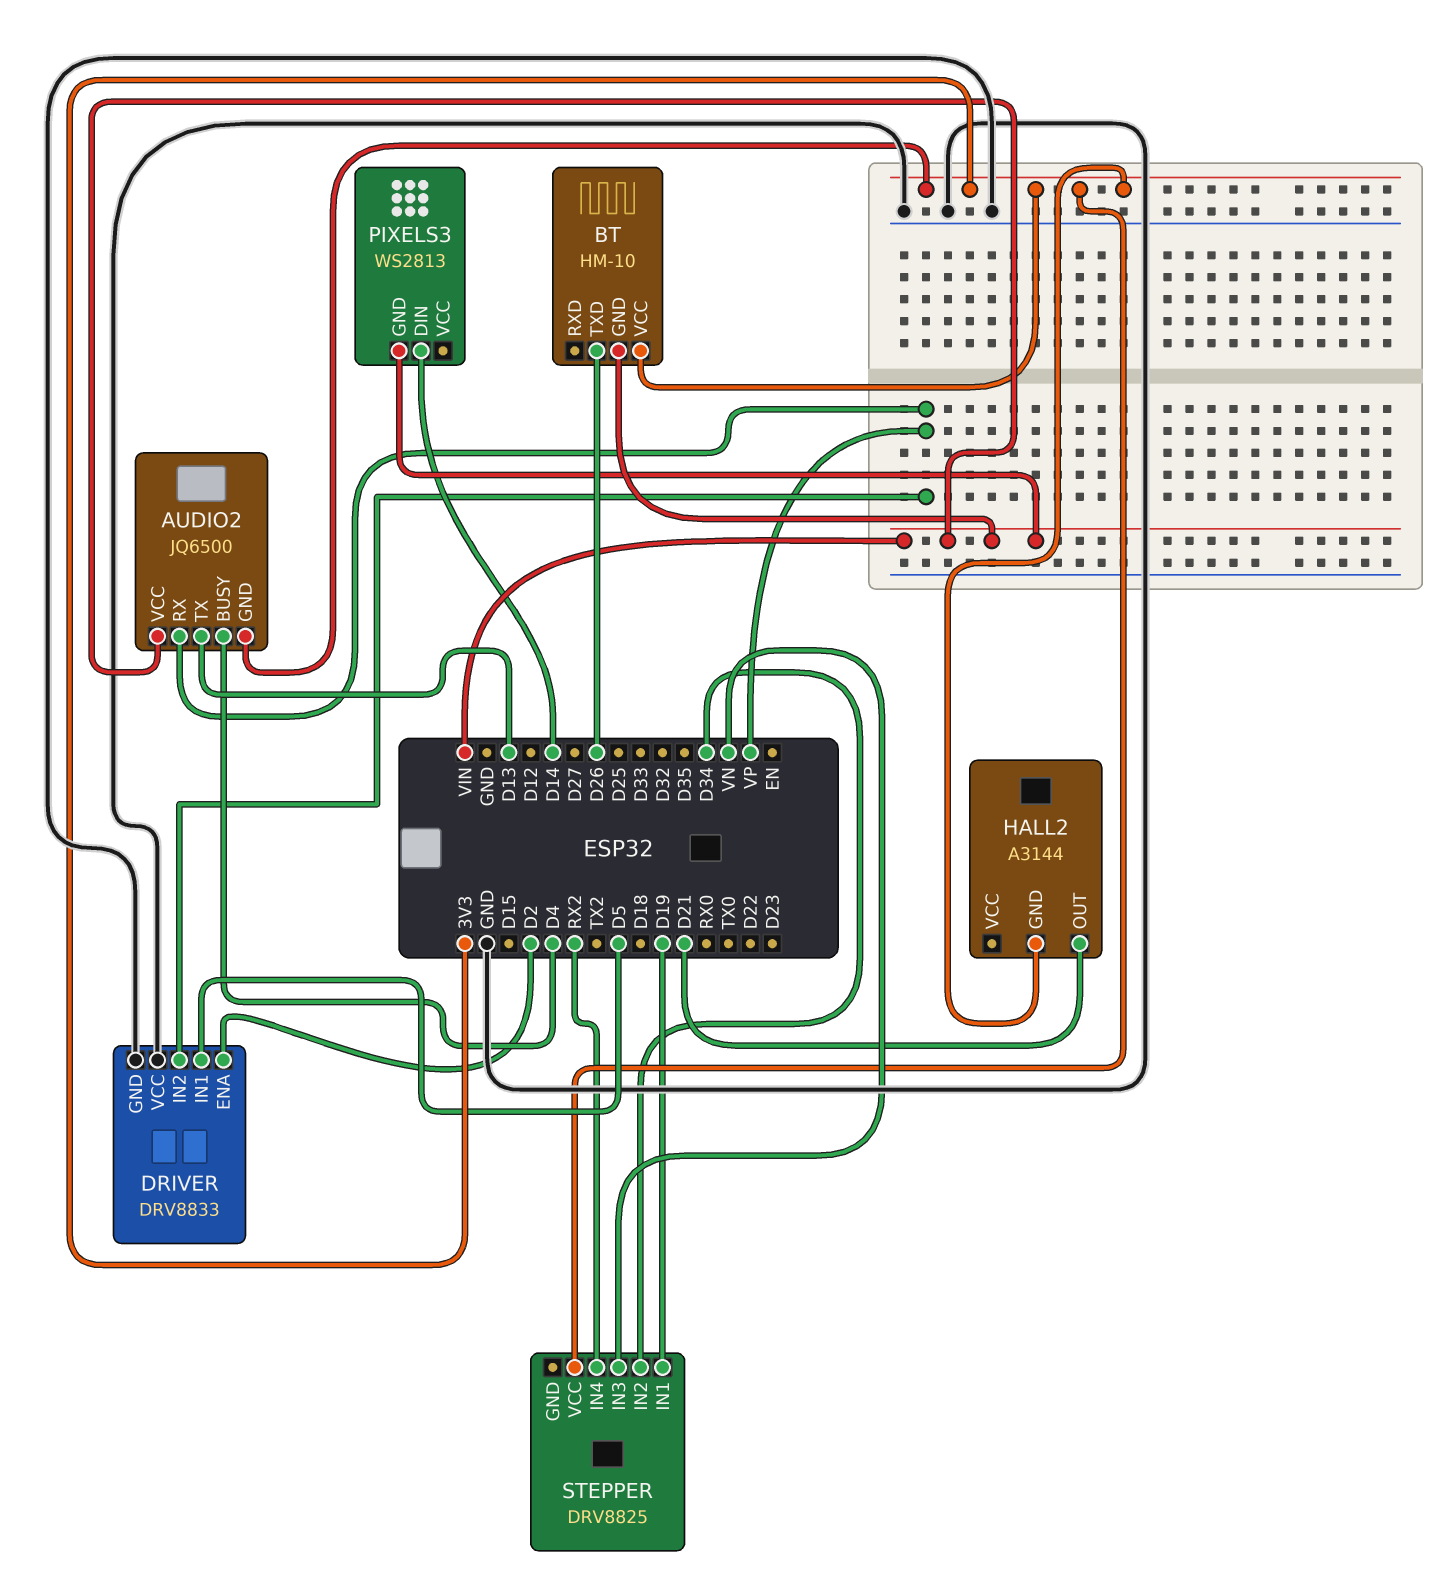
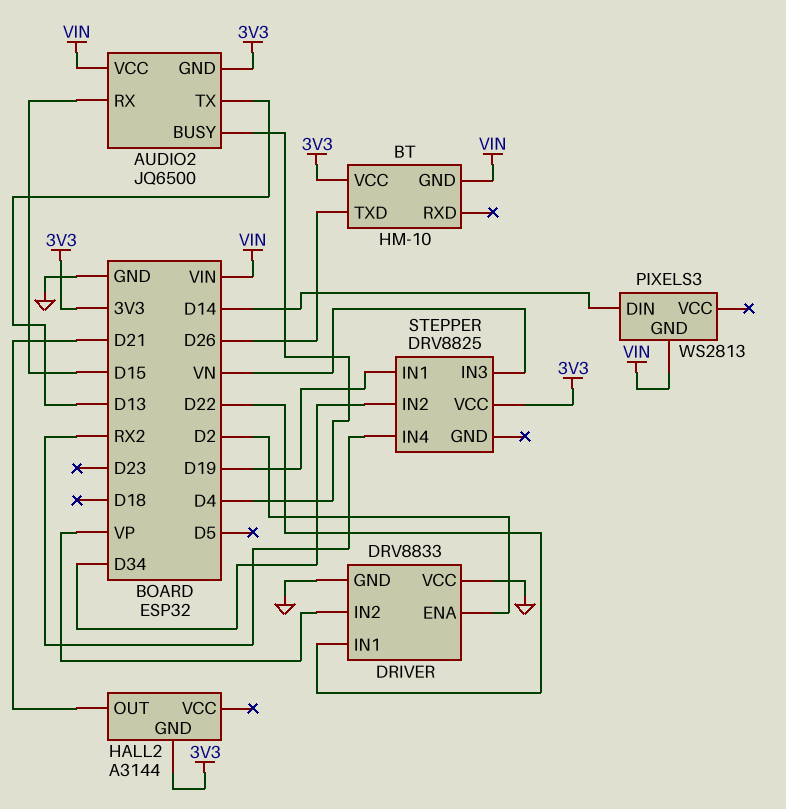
AUDIO2 pin RX: VP -> D15
DRIVER pin IN1: D5 -> D22

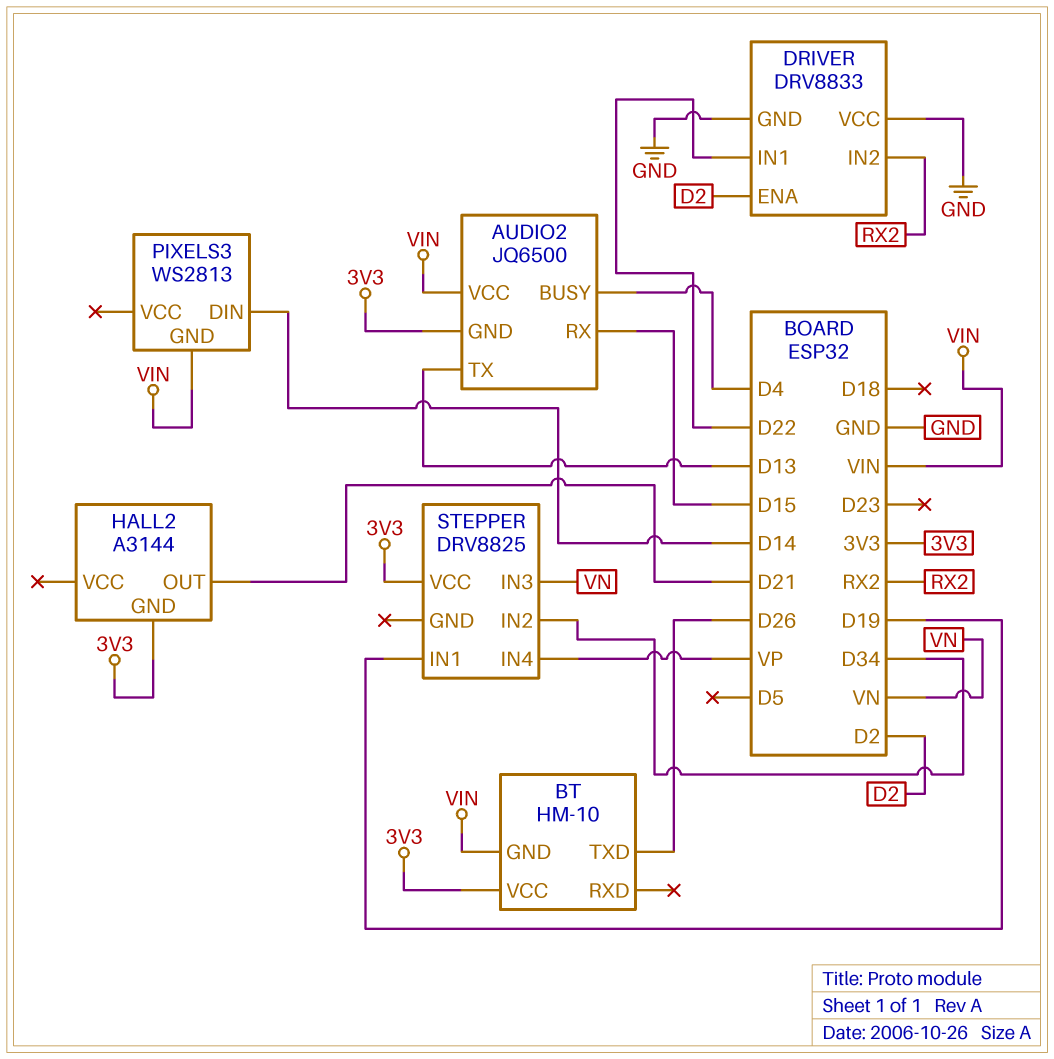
DRIVER pin IN2: VP -> RX2
STEPPER pin IN4: RX2 -> VP

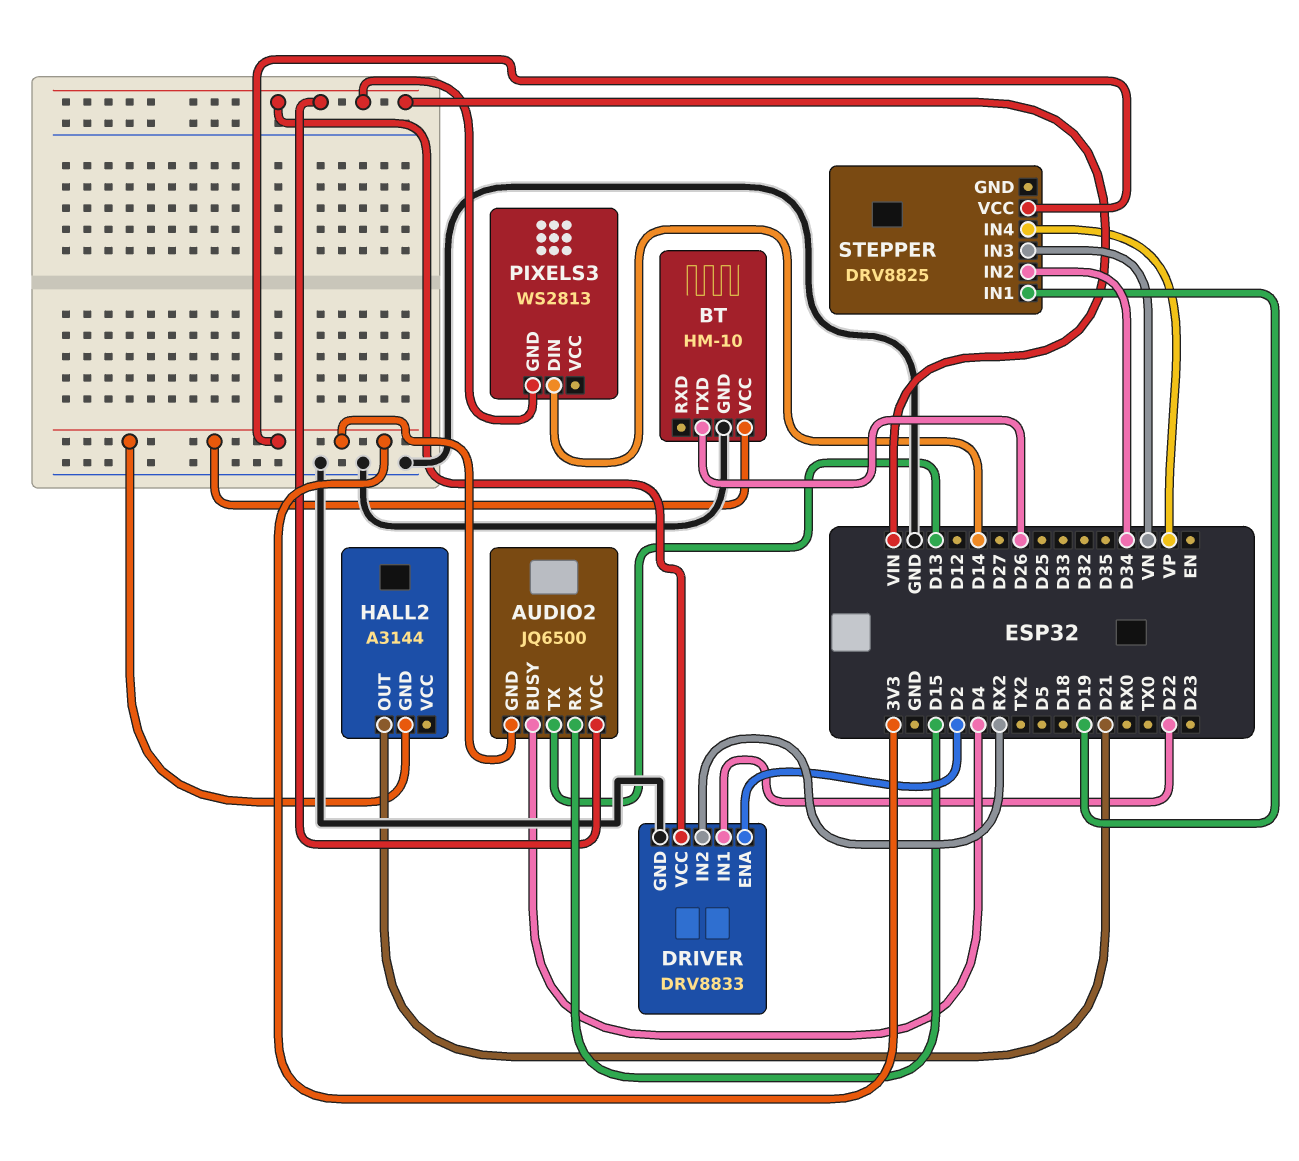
BT pin GND: VIN -> GND
DRIVER pin VCC: GND -> VIN

